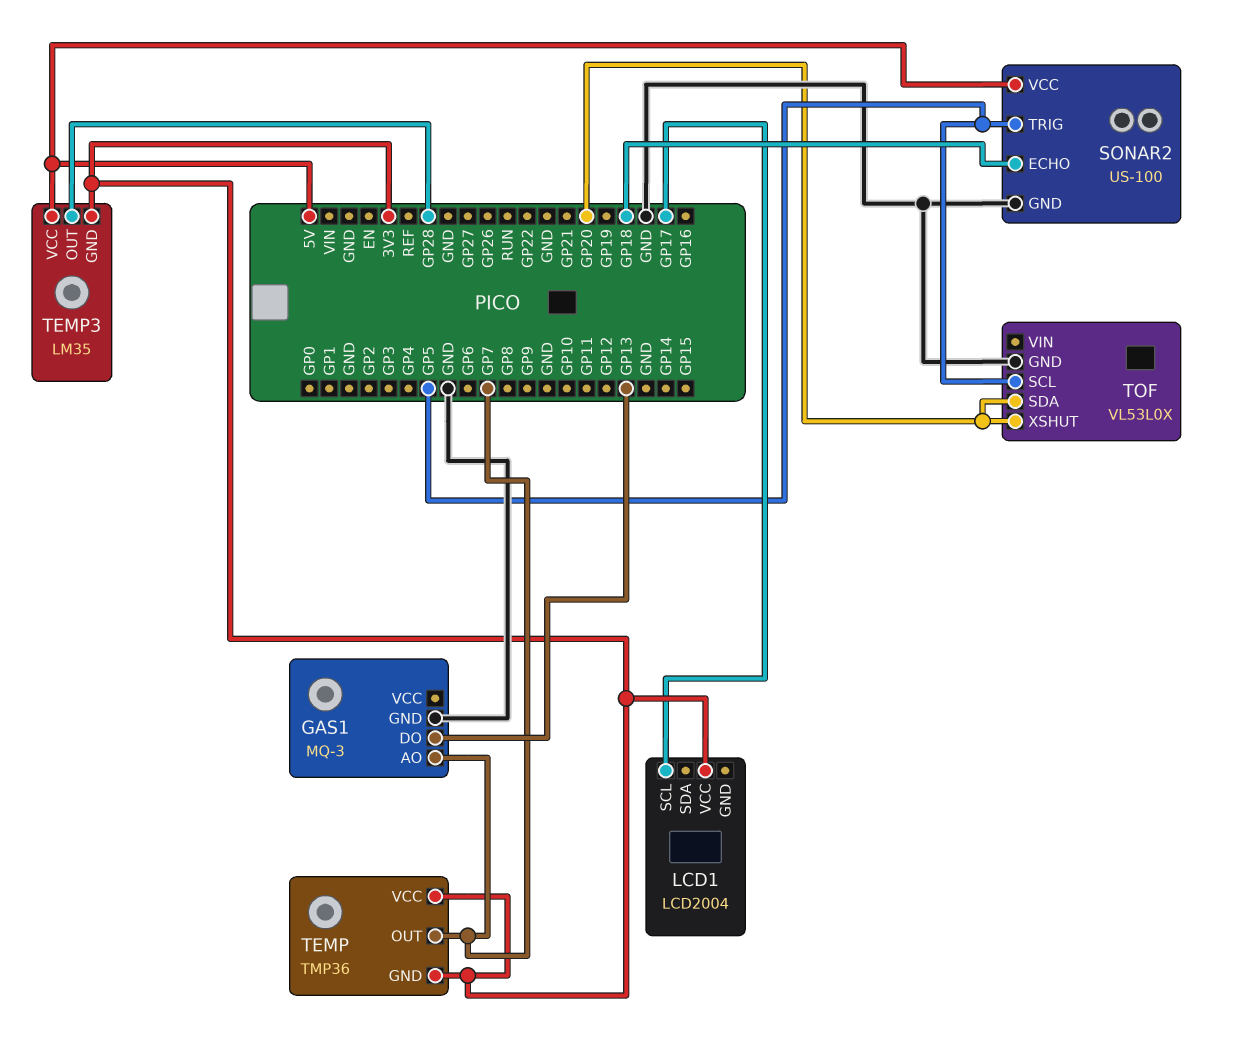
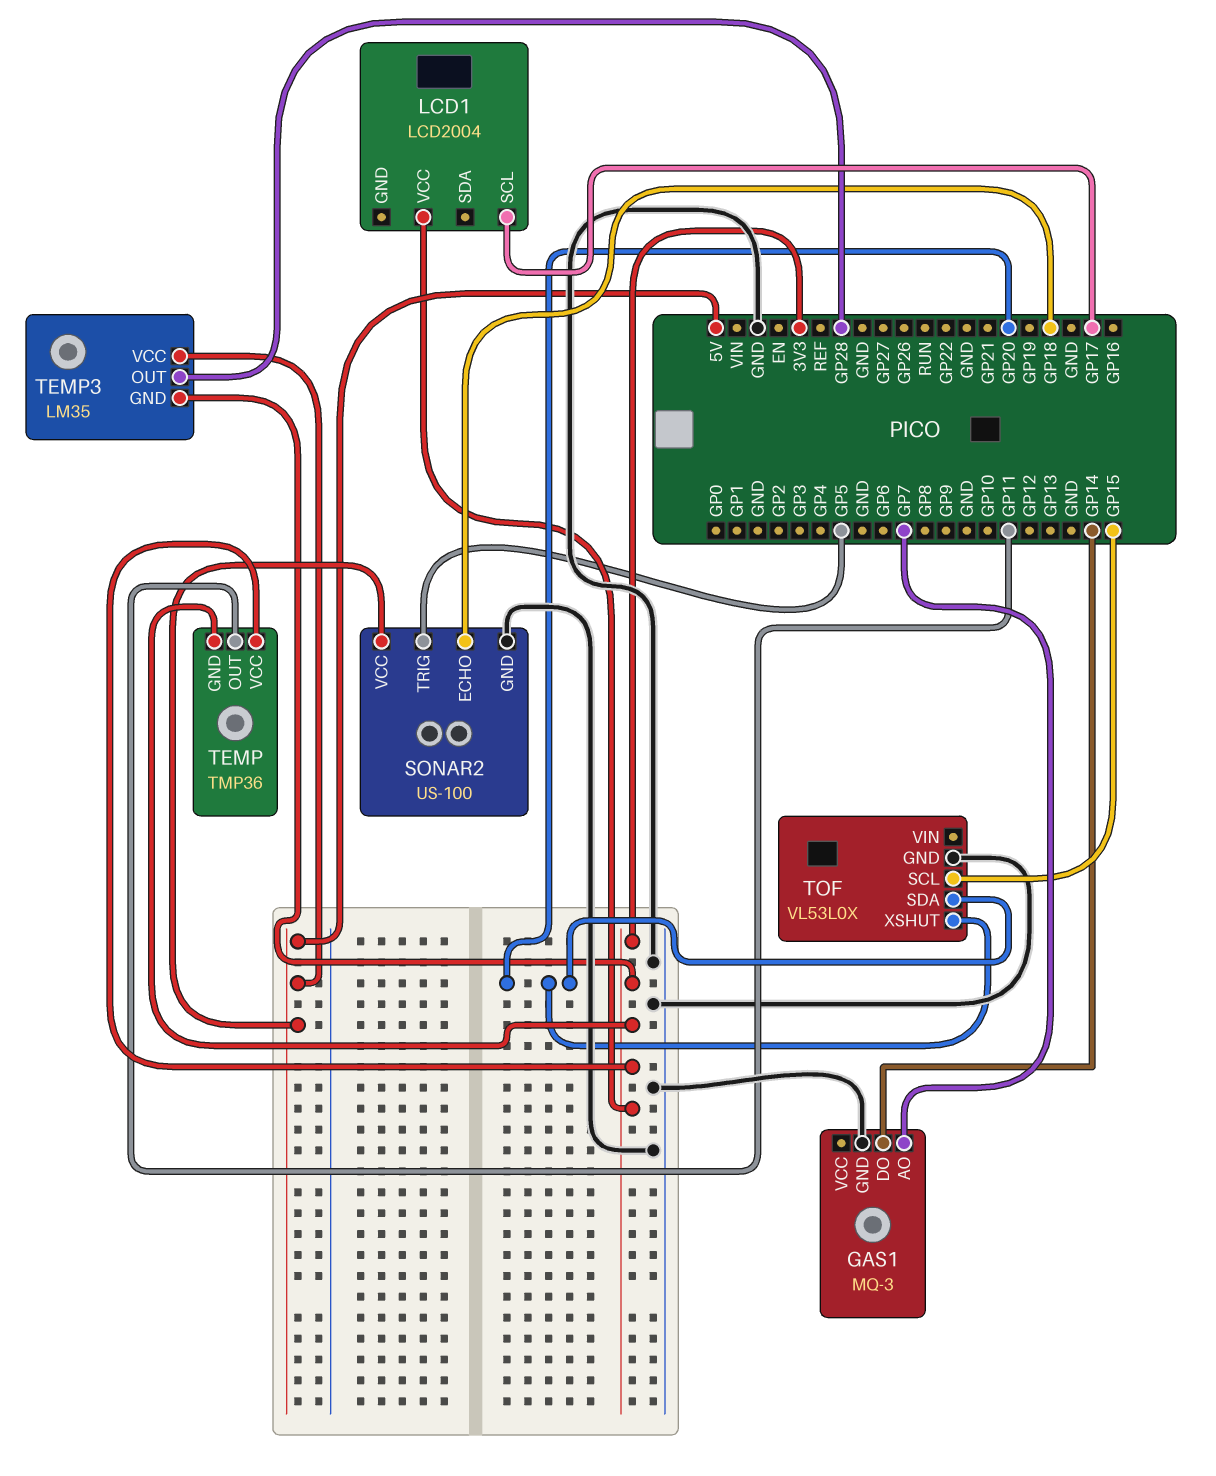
GAS1 pin DO: GP13 -> GP14
TEMP pin OUT: GP7 -> GP11
TOF pin SCL: GP5 -> GP15

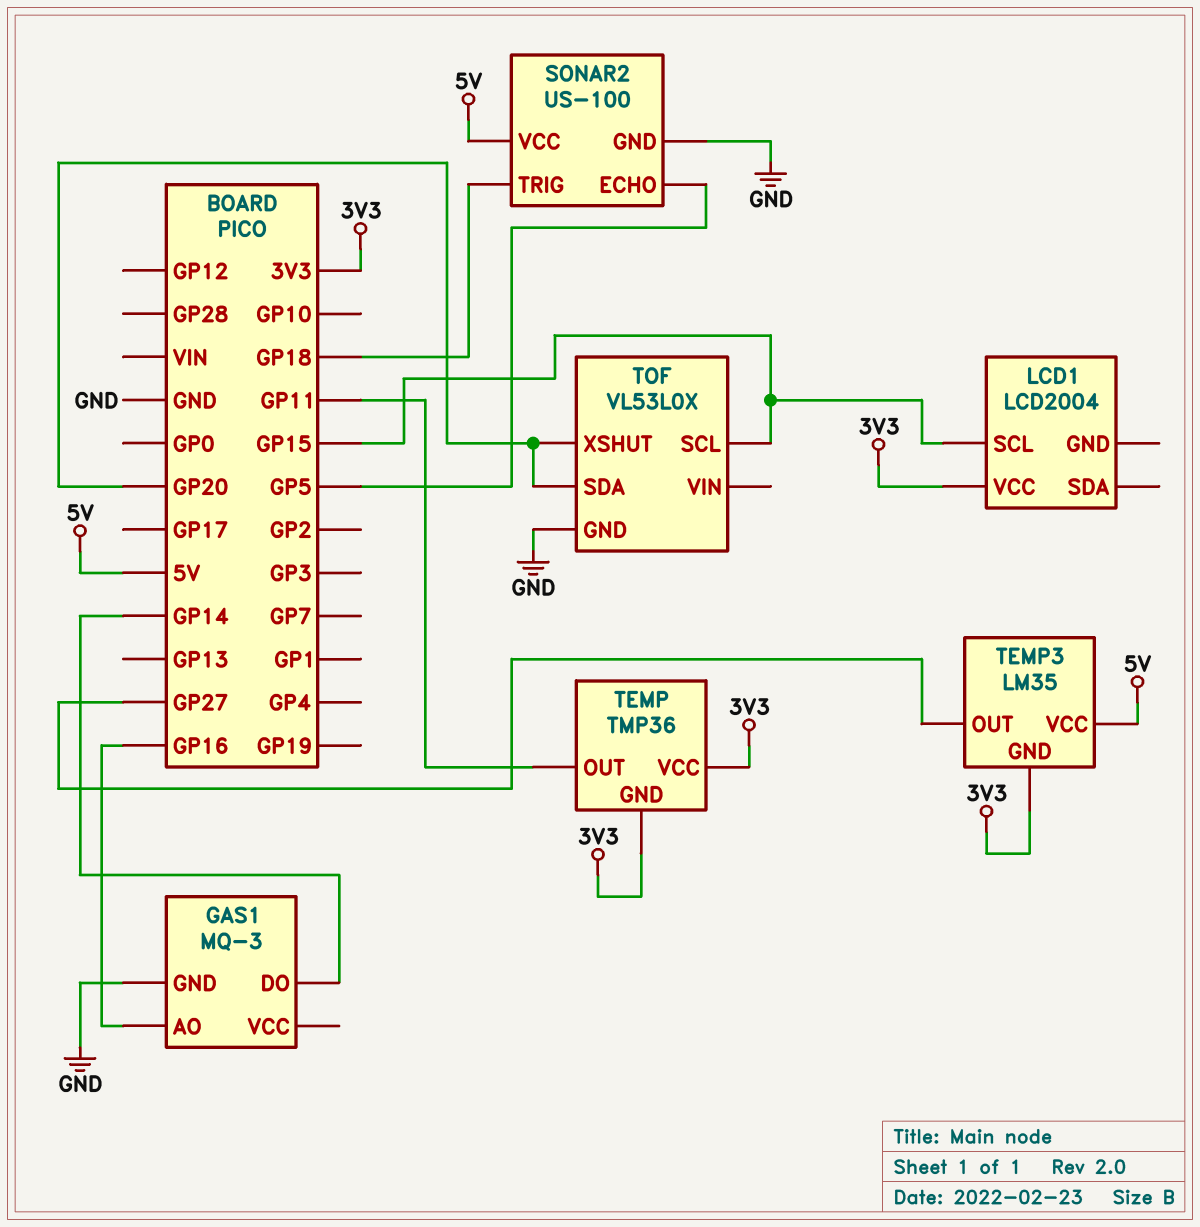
GAS1 pin AO: GP7 -> GP16
LCD1 pin SCL: GP17 -> GP15
SONAR2 pin ECHO: GP18 -> GP5
SONAR2 pin TRIG: GP5 -> GP18
TEMP3 pin OUT: GP28 -> GP27

